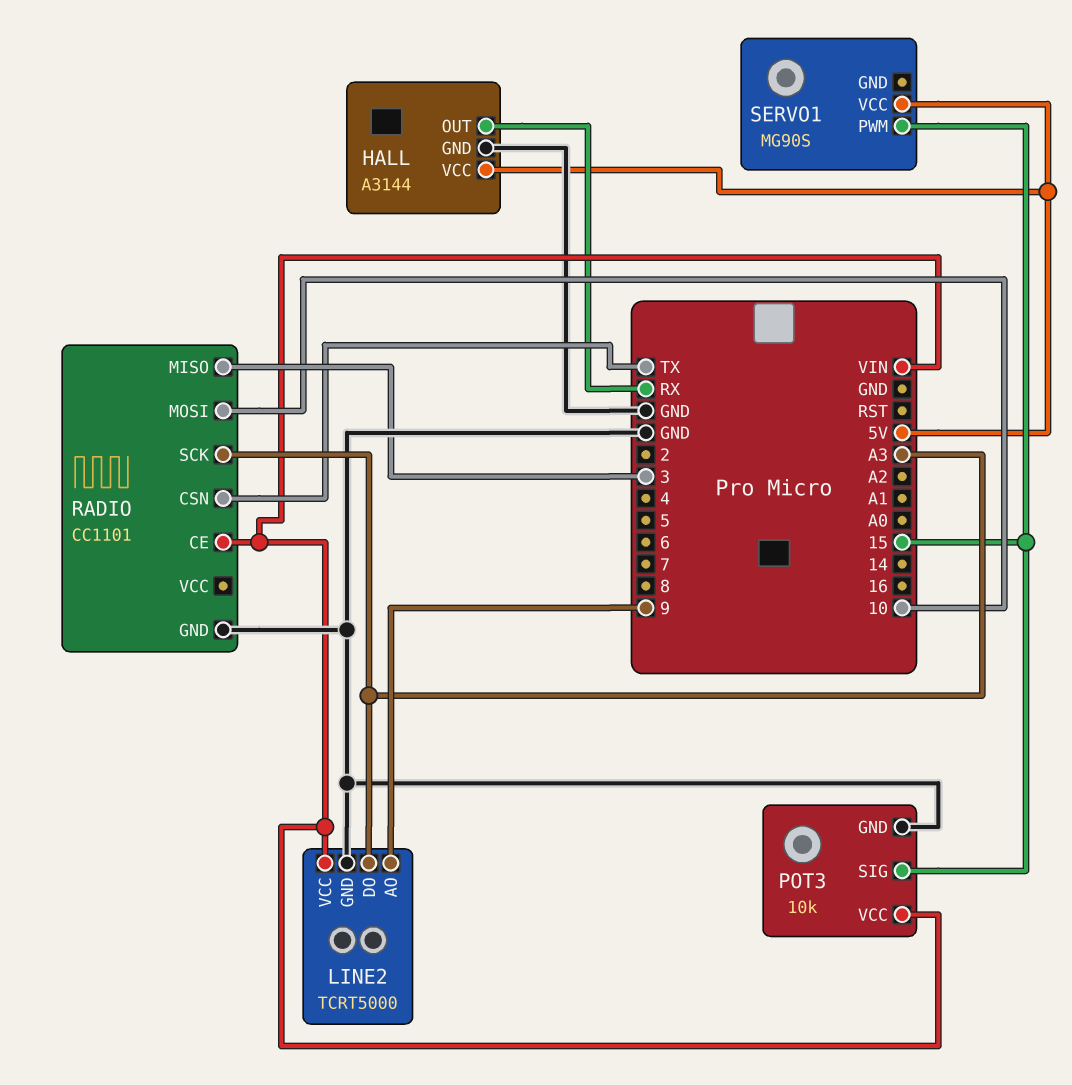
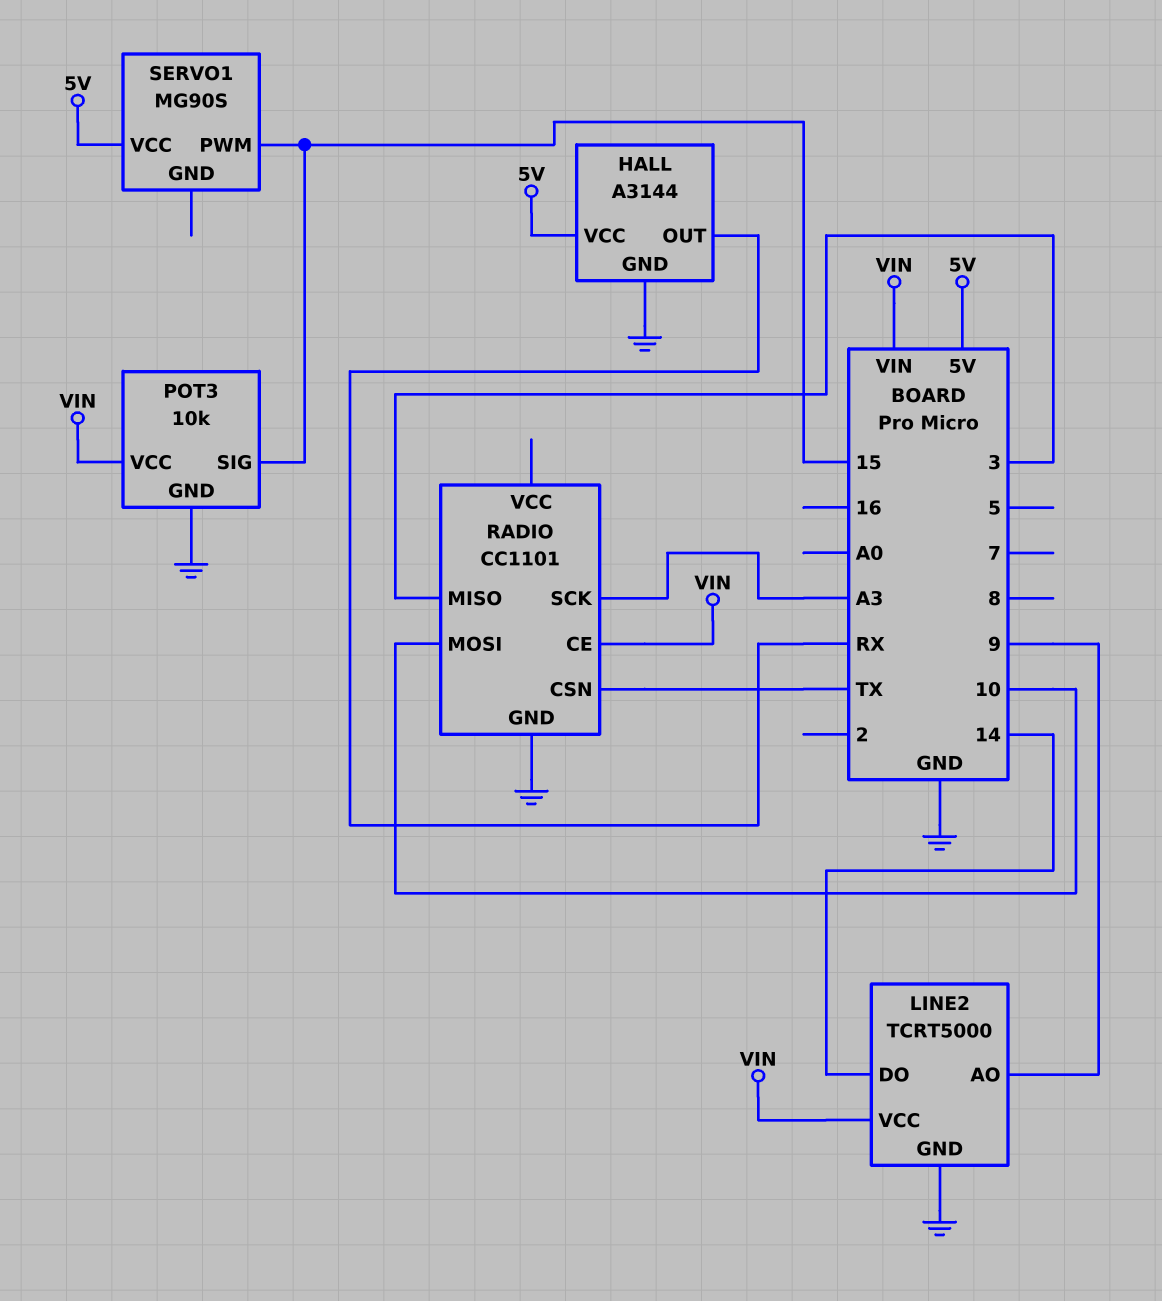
LINE2 pin DO: A3 -> 14

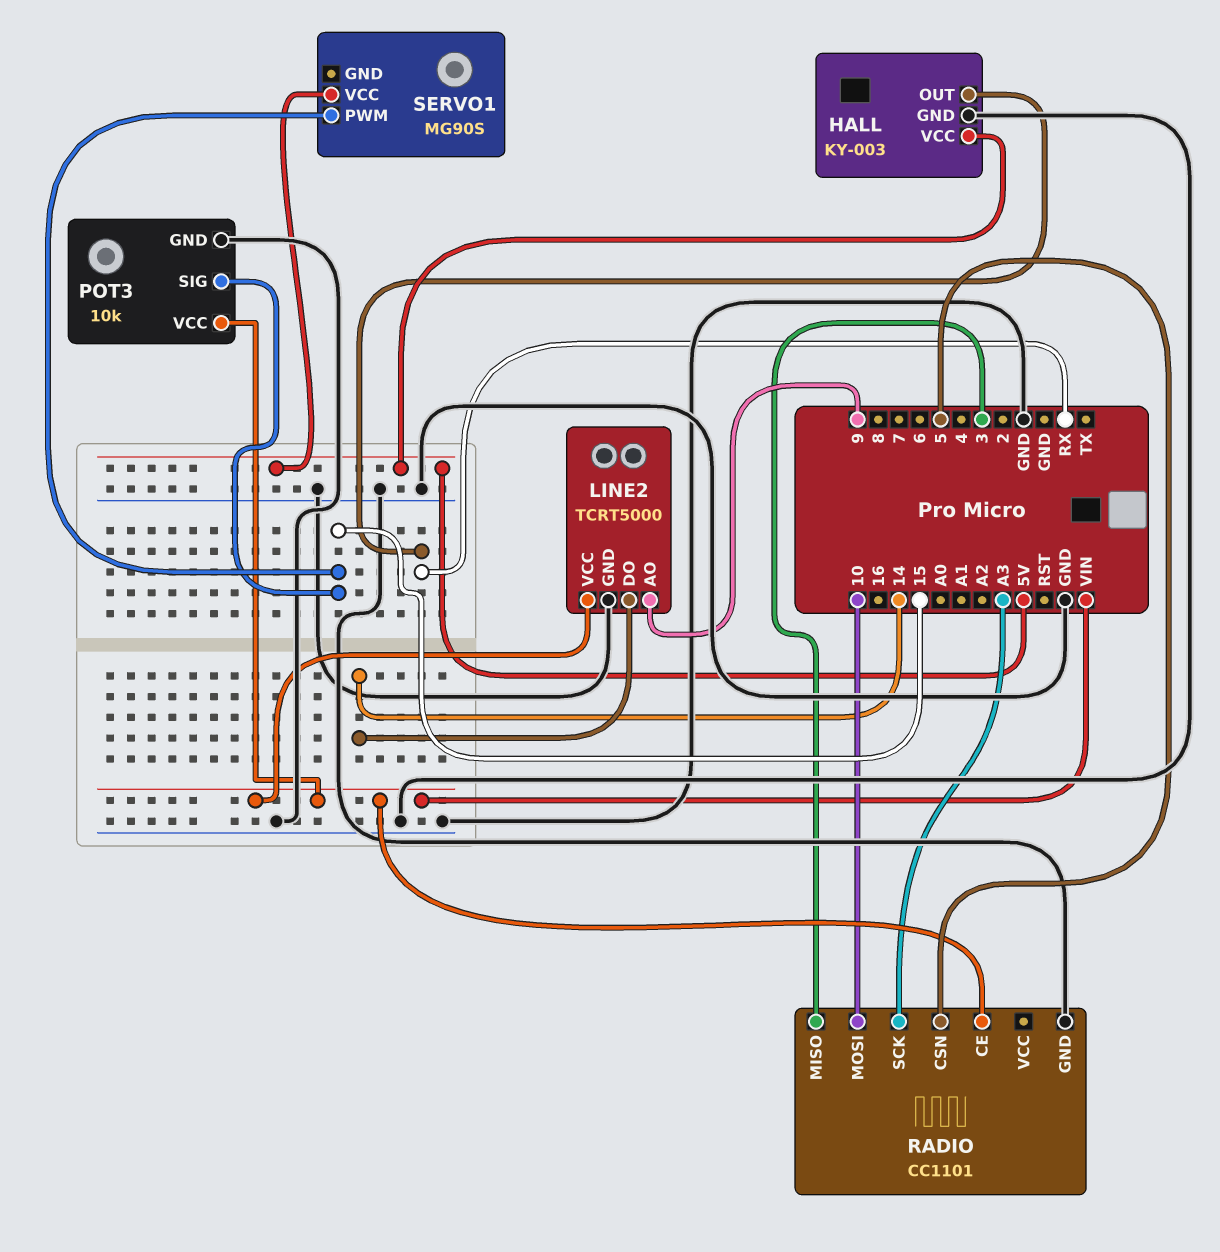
HALL: A3144 -> KY-003
RADIO pin CSN: TX -> 5

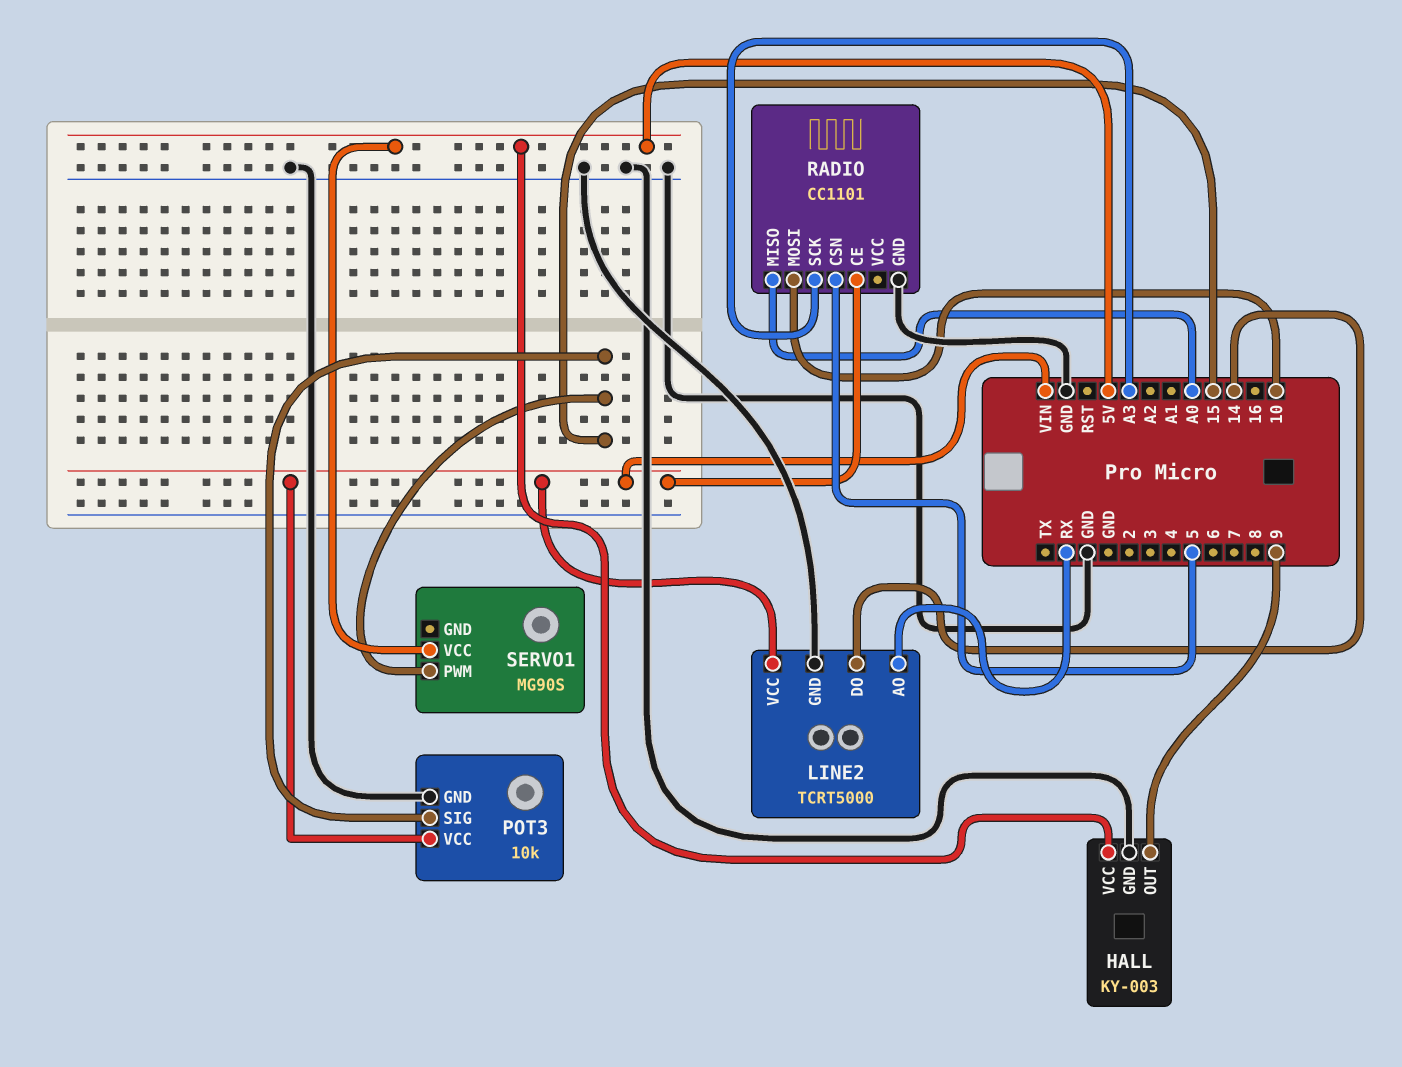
HALL pin OUT: RX -> 9
LINE2 pin AO: 9 -> RX
RADIO pin MISO: 3 -> A0

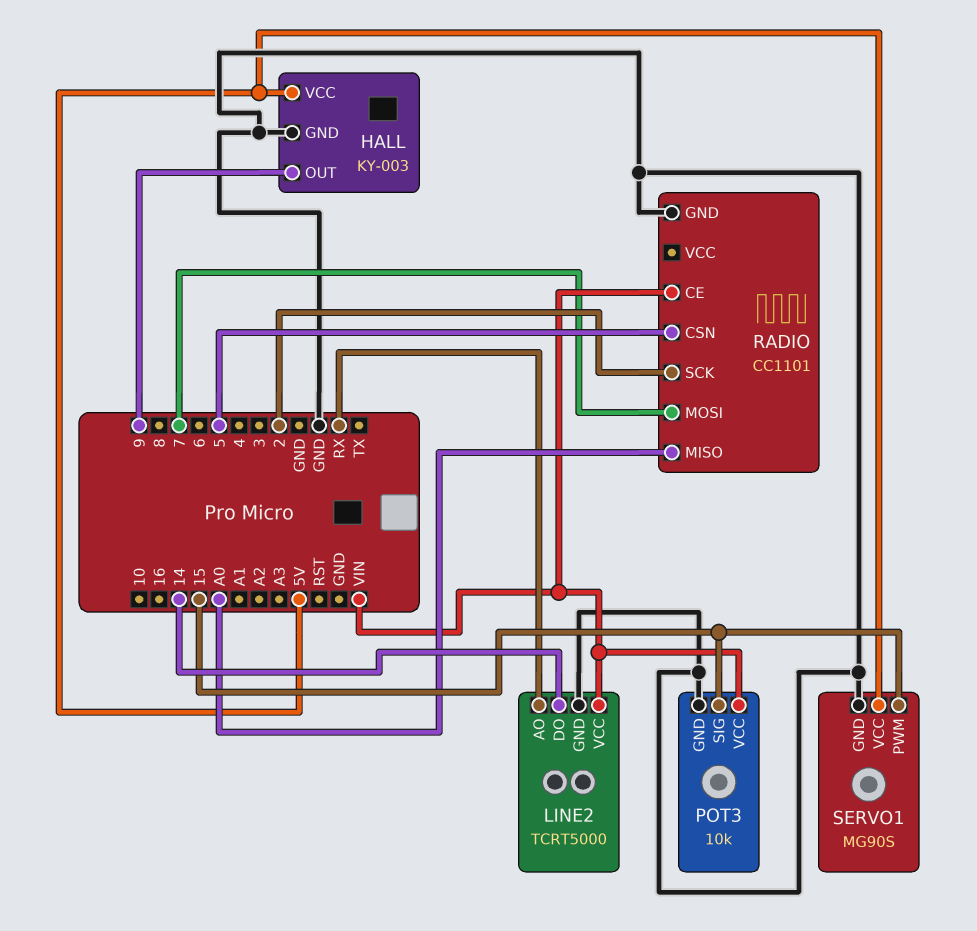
RADIO pin MOSI: 10 -> 7
RADIO pin SCK: A3 -> 2
SERVO1 pin GND: none -> GND

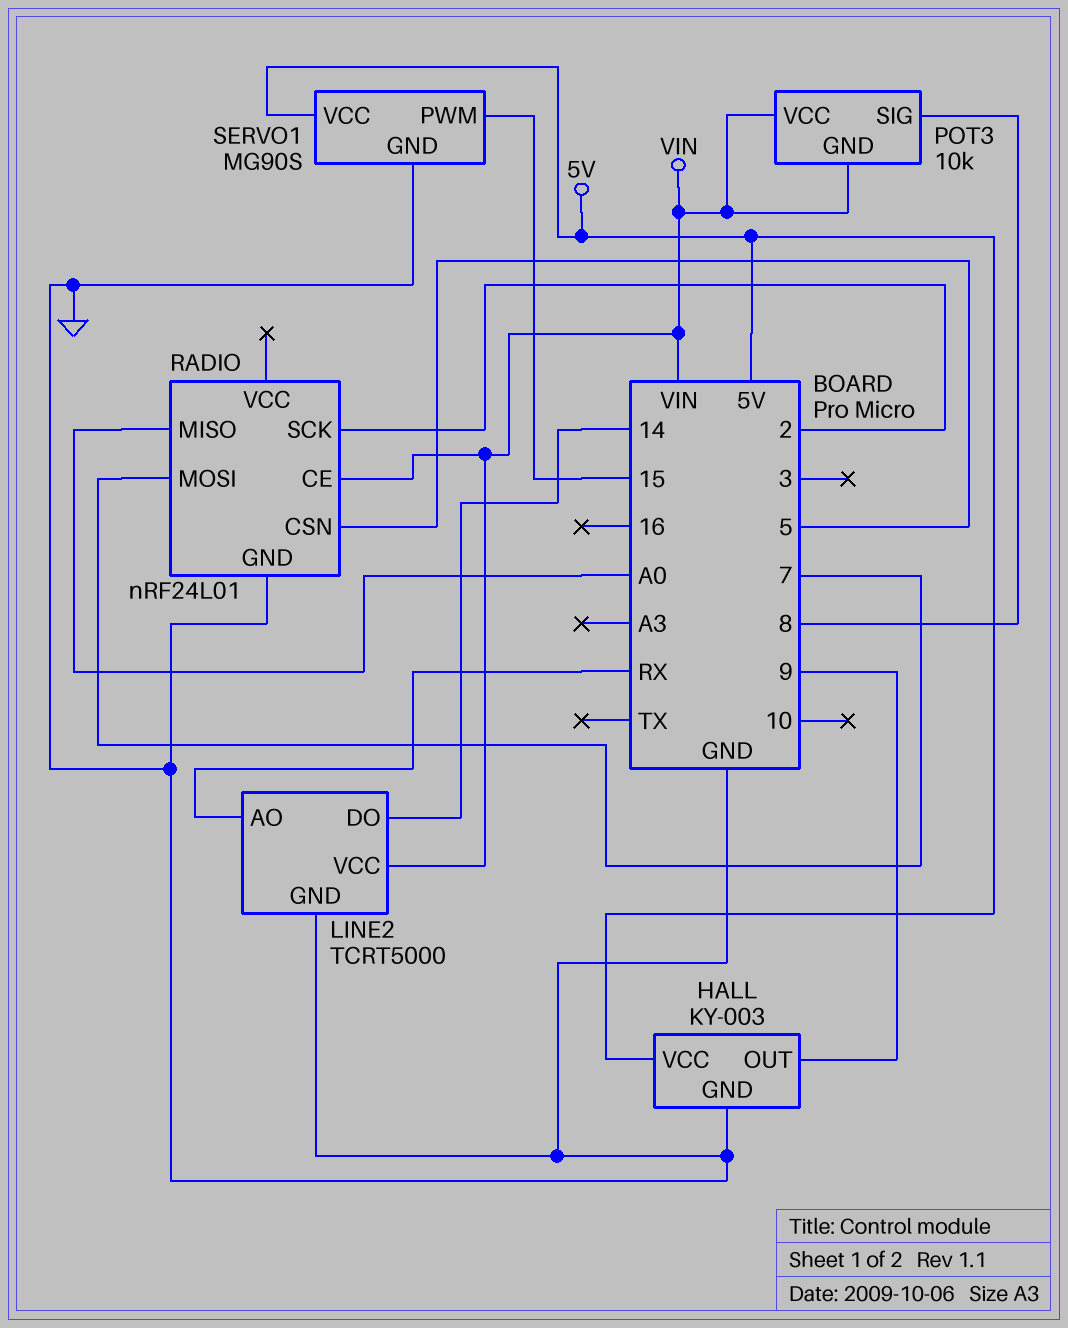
POT3 pin GND: GND -> VIN
POT3 pin SIG: 15 -> 8
RADIO: CC1101 -> nRF24L01

